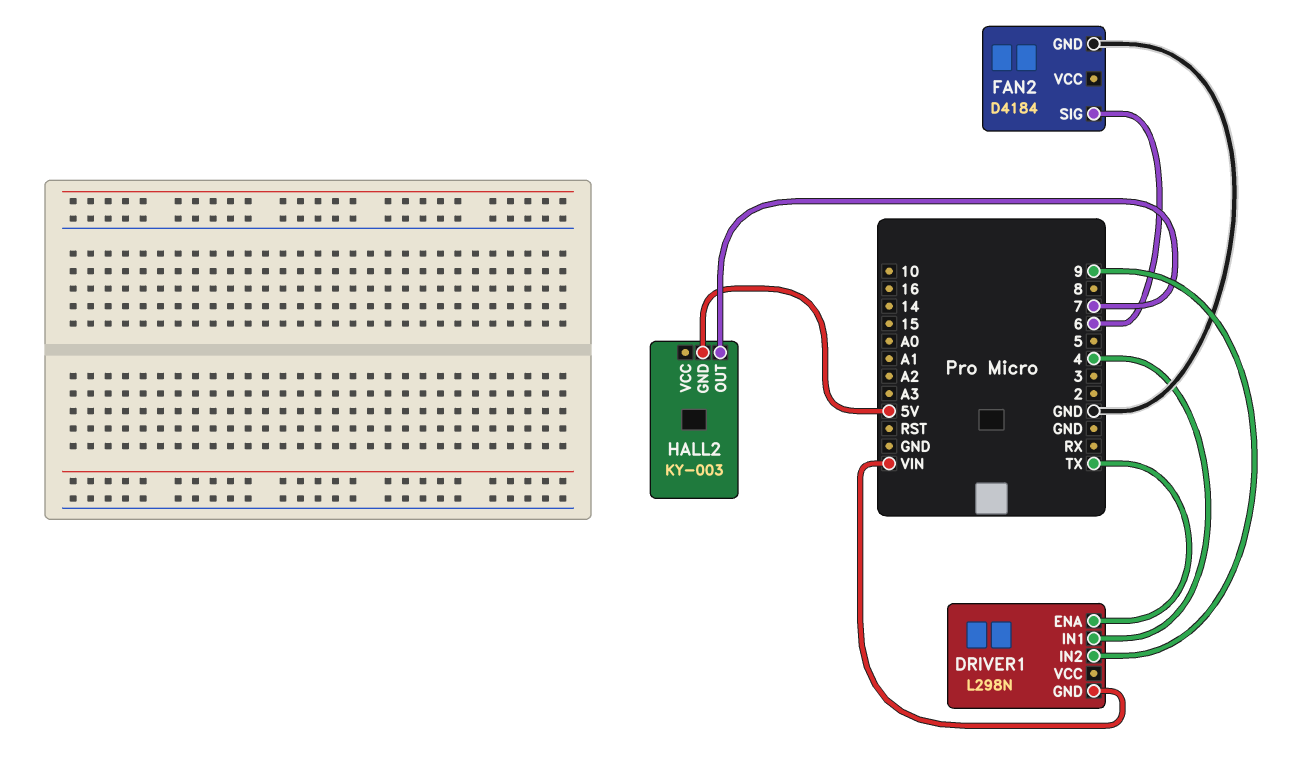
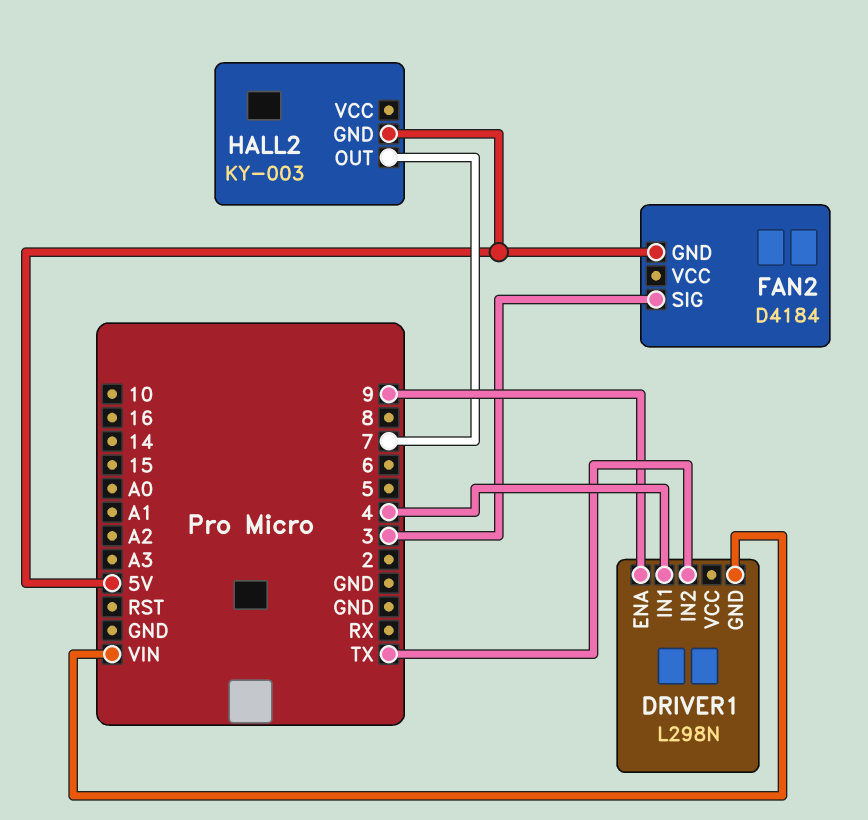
DRIVER1 pin ENA: TX -> 9
DRIVER1 pin IN2: 9 -> TX
FAN2 pin GND: GND -> 5V
FAN2 pin SIG: 6 -> 3

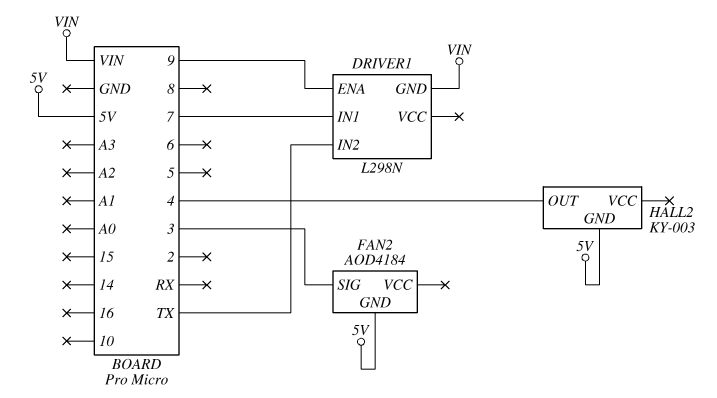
DRIVER1 pin IN1: 4 -> 7
FAN2: D4184 -> AOD4184
HALL2 pin OUT: 7 -> 4

